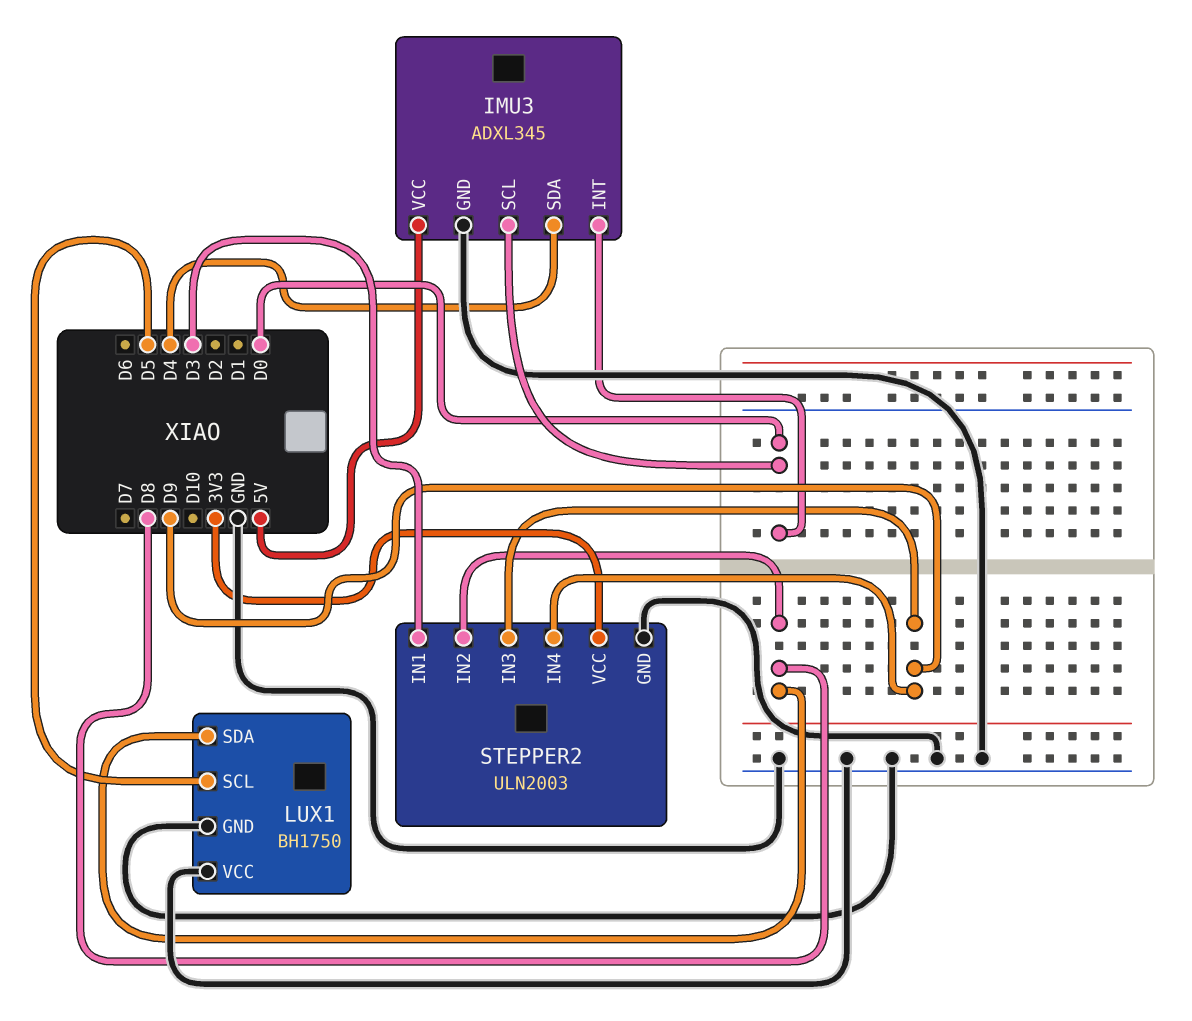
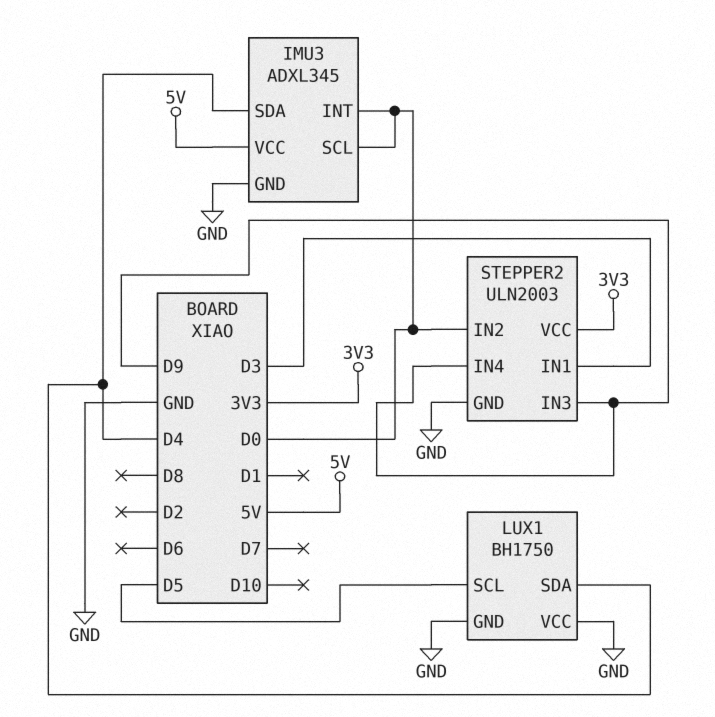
LUX1 pin SDA: D8 -> D4
STEPPER2 pin IN2: D8 -> D0

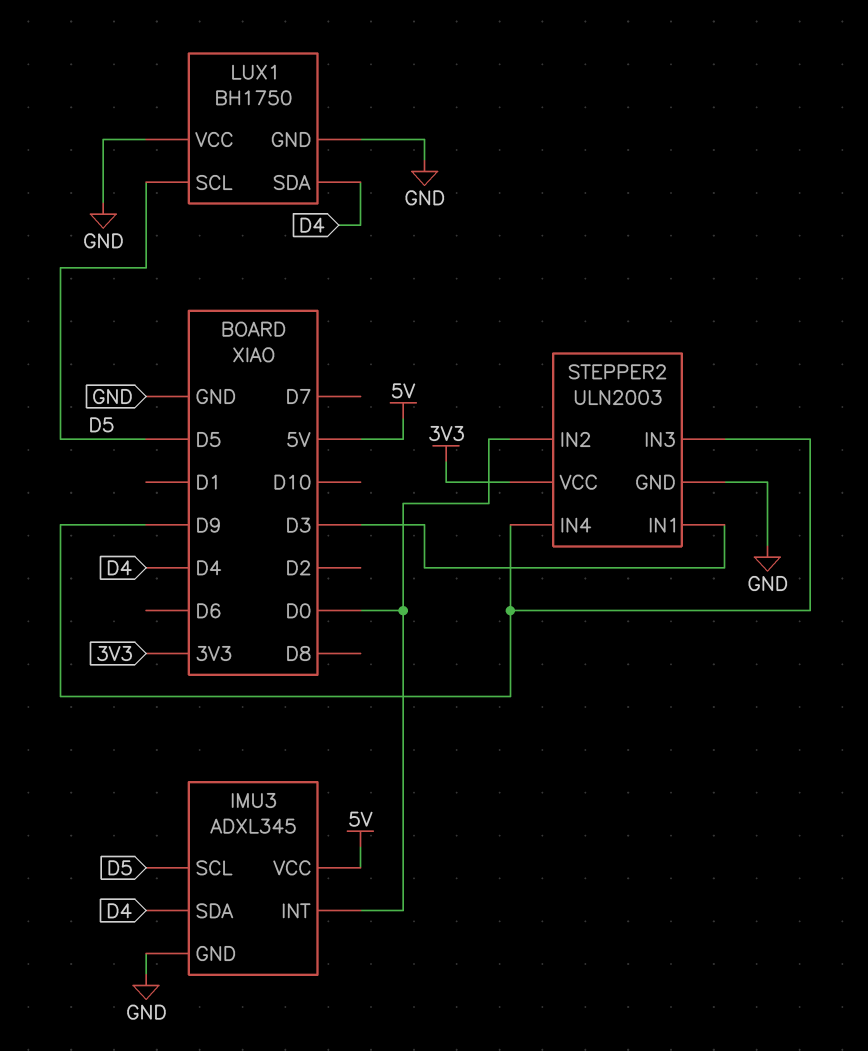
IMU3 pin SCL: D0 -> D5

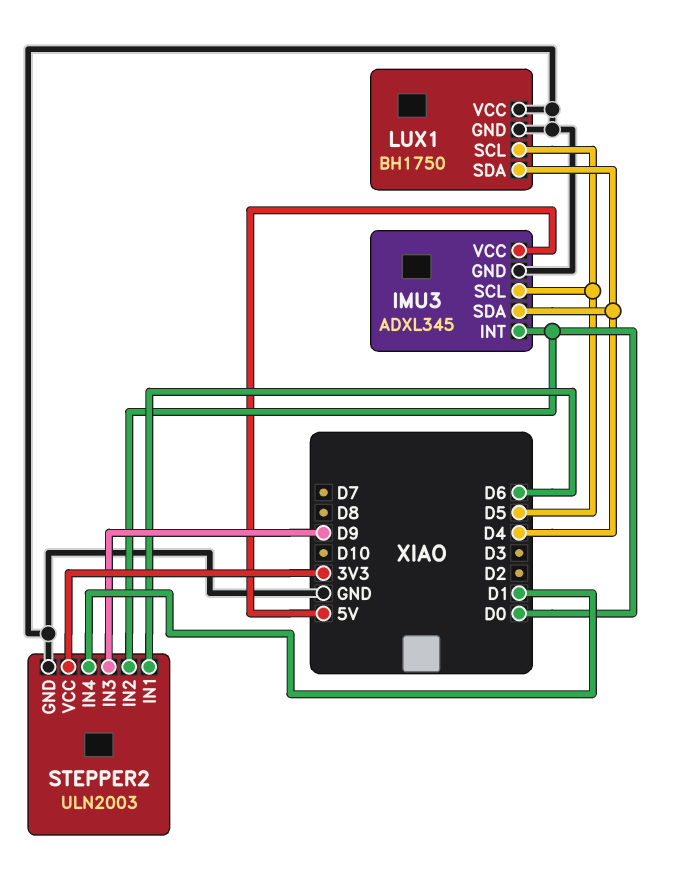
STEPPER2 pin IN1: D3 -> D6
STEPPER2 pin IN4: D9 -> D1

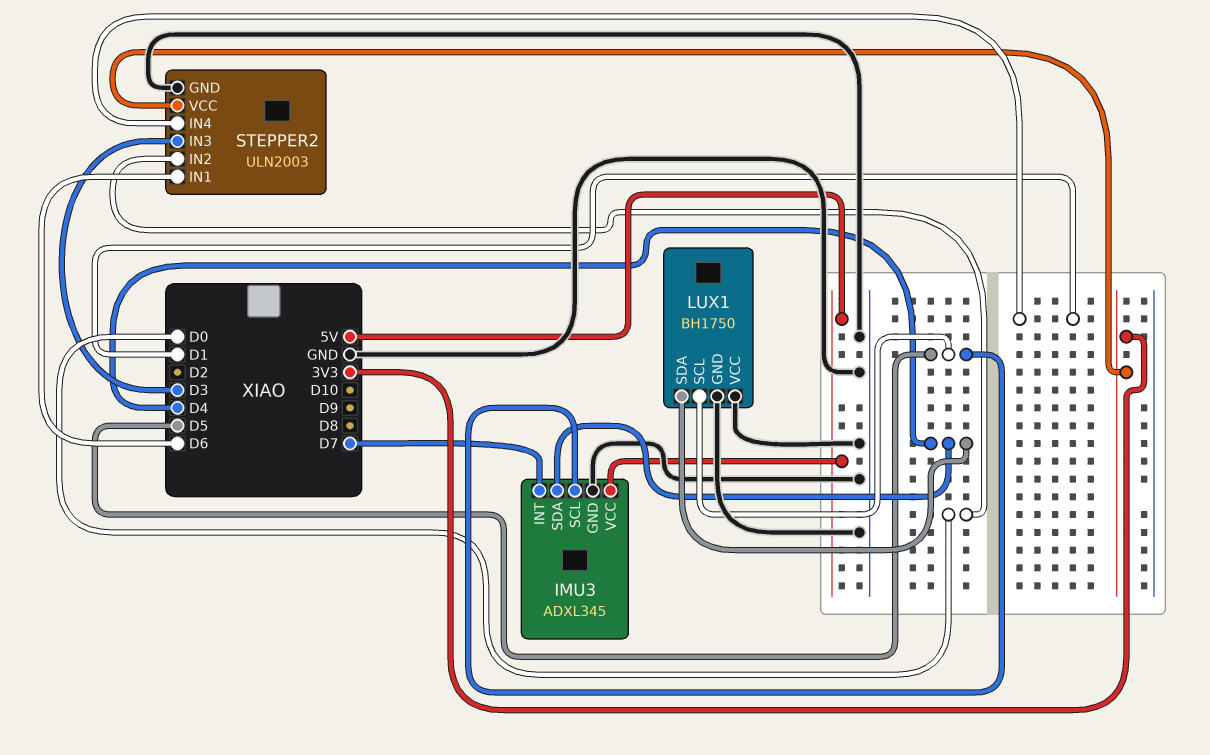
IMU3 pin INT: D0 -> D7
STEPPER2 pin IN3: D9 -> D3

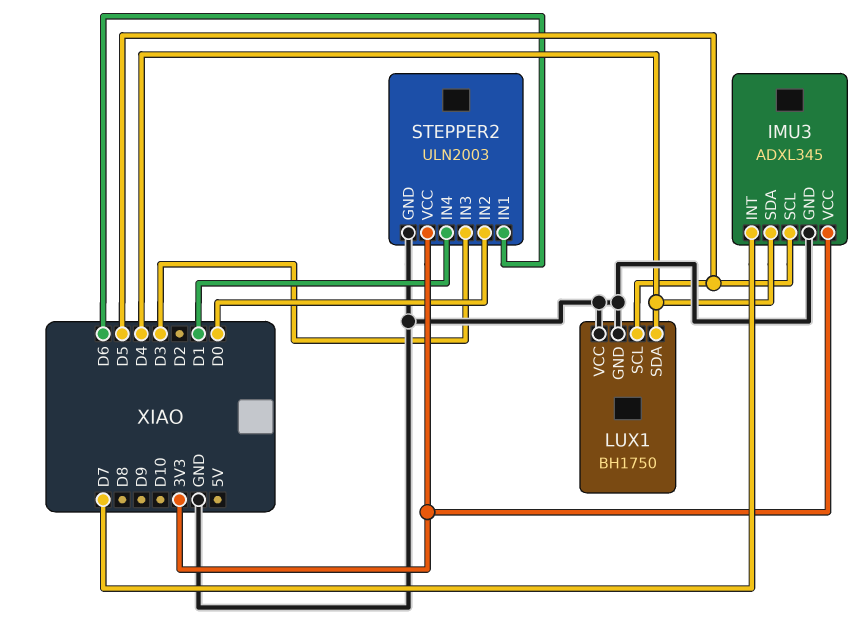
IMU3 pin VCC: 5V -> 3V3

